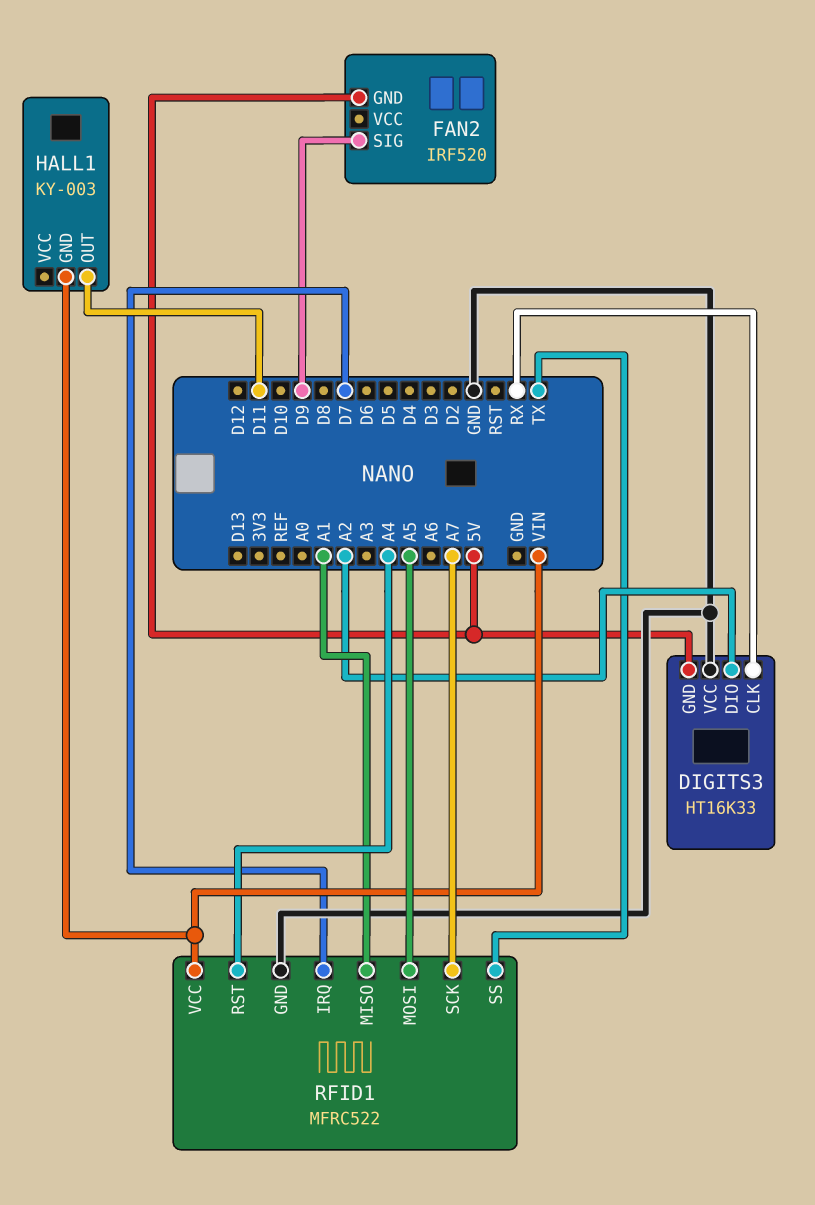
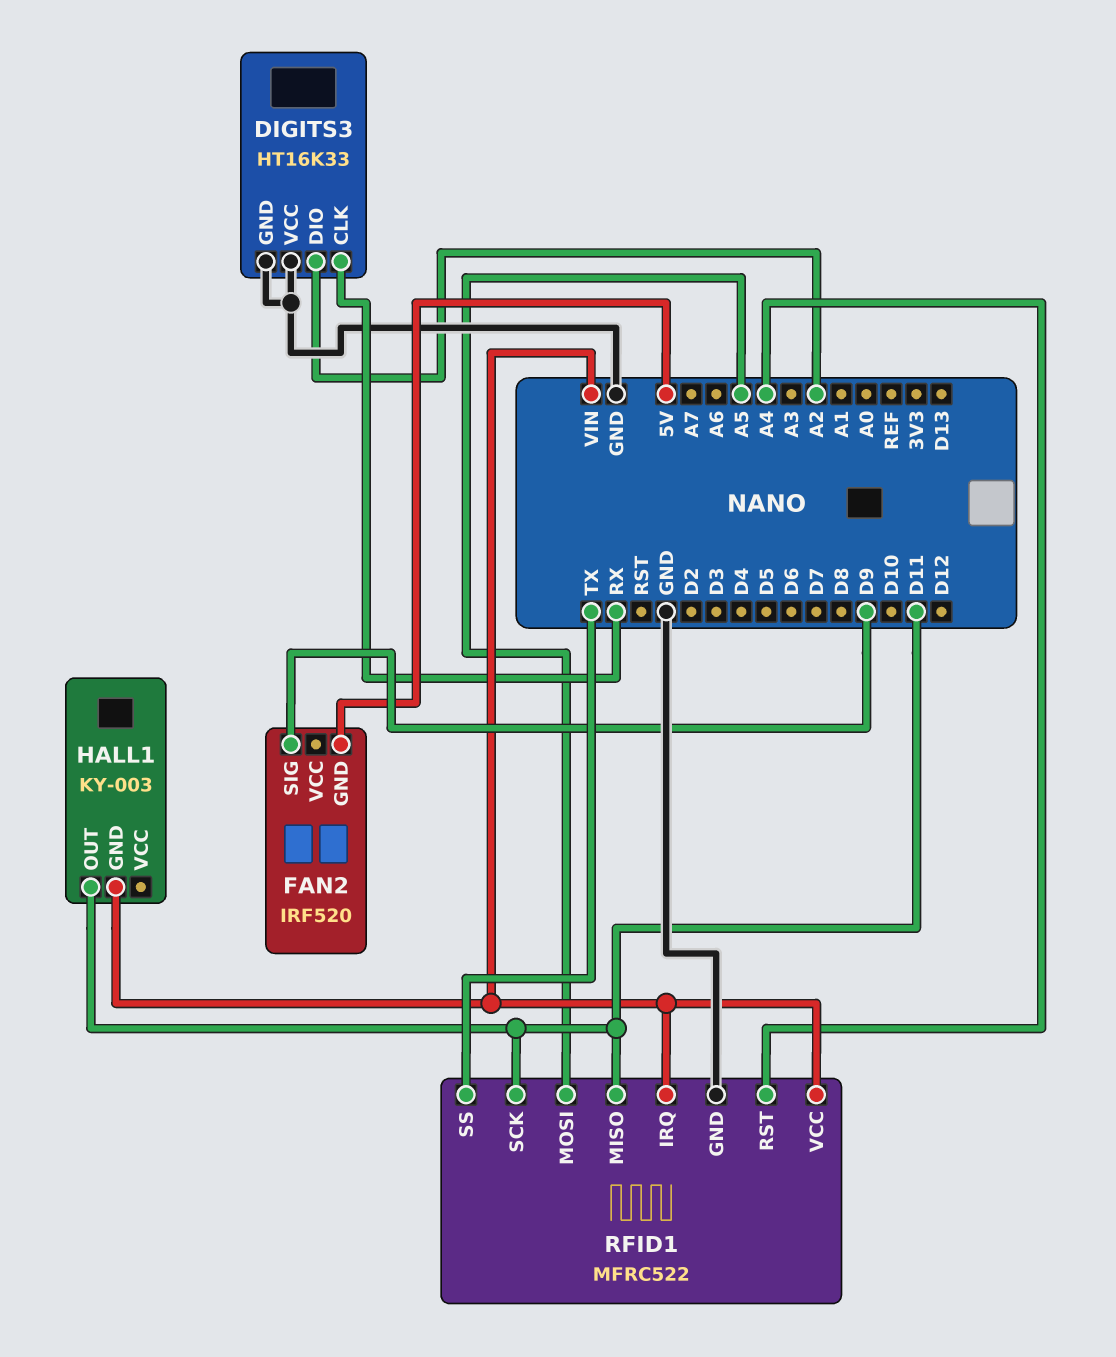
DIGITS3 pin GND: 5V -> GND
RFID1 pin IRQ: D7 -> VIN
RFID1 pin MISO: A1 -> D11
RFID1 pin SCK: A7 -> D11

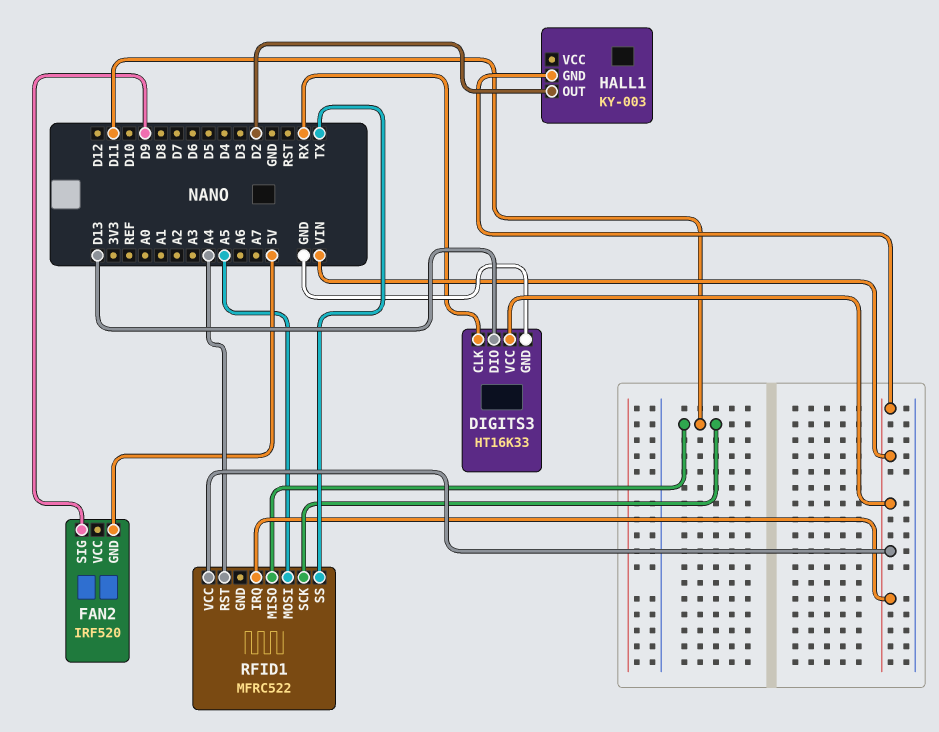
DIGITS3 pin DIO: A2 -> D13
DIGITS3 pin VCC: GND -> VIN
HALL1 pin OUT: D11 -> D2
RFID1 pin GND: GND -> none

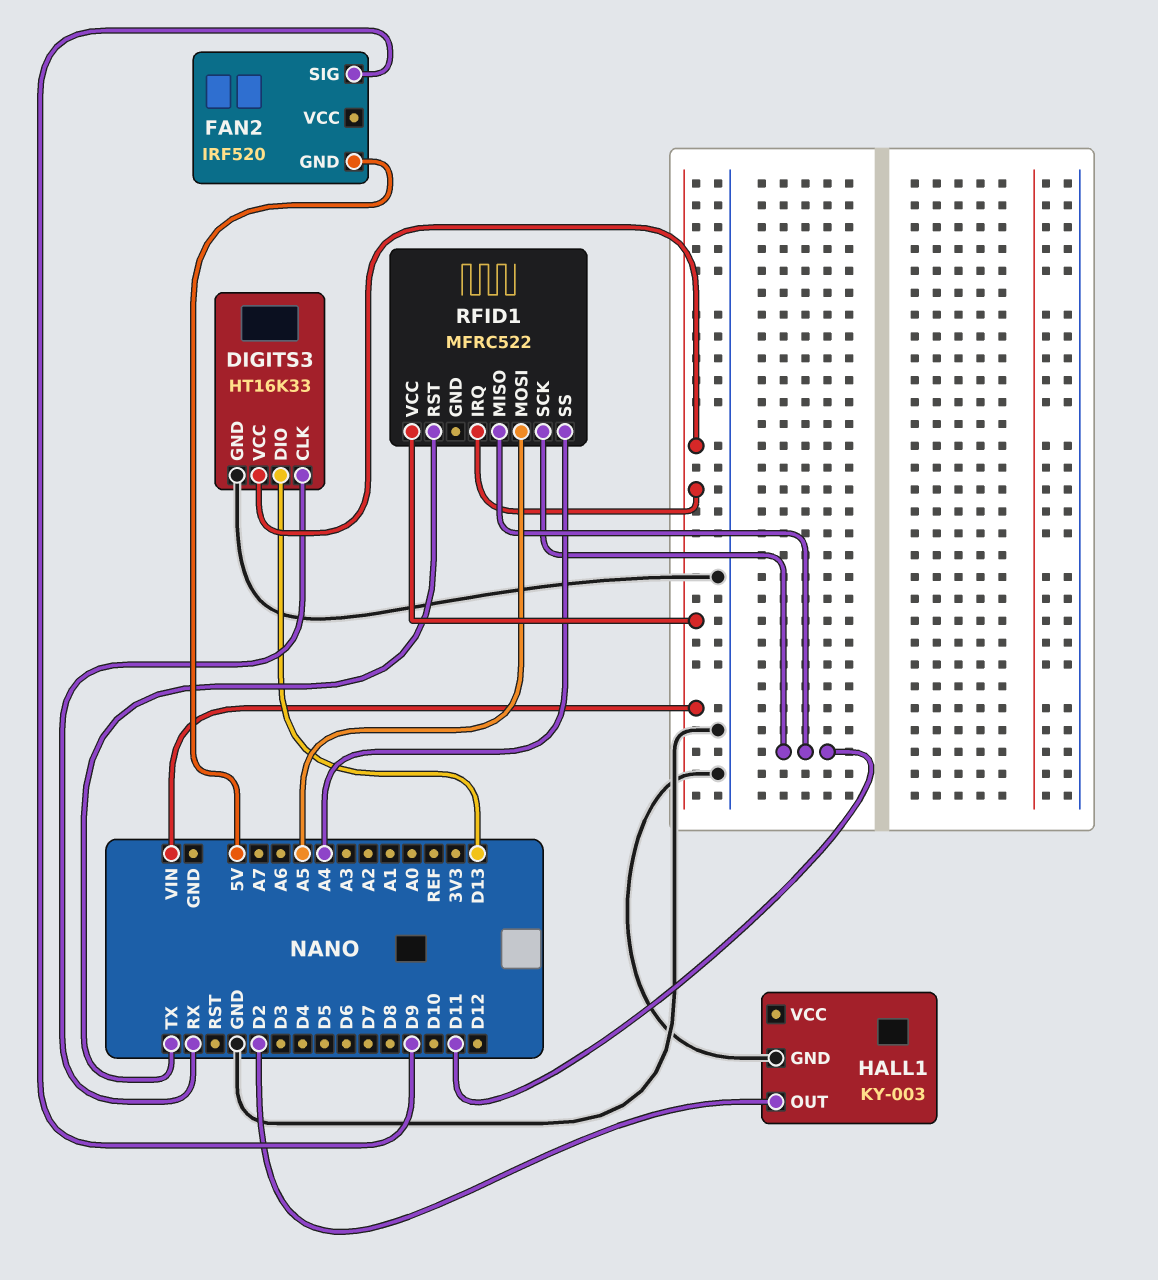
HALL1 pin GND: VIN -> GND
RFID1 pin RST: A4 -> TX
RFID1 pin SS: TX -> A4

